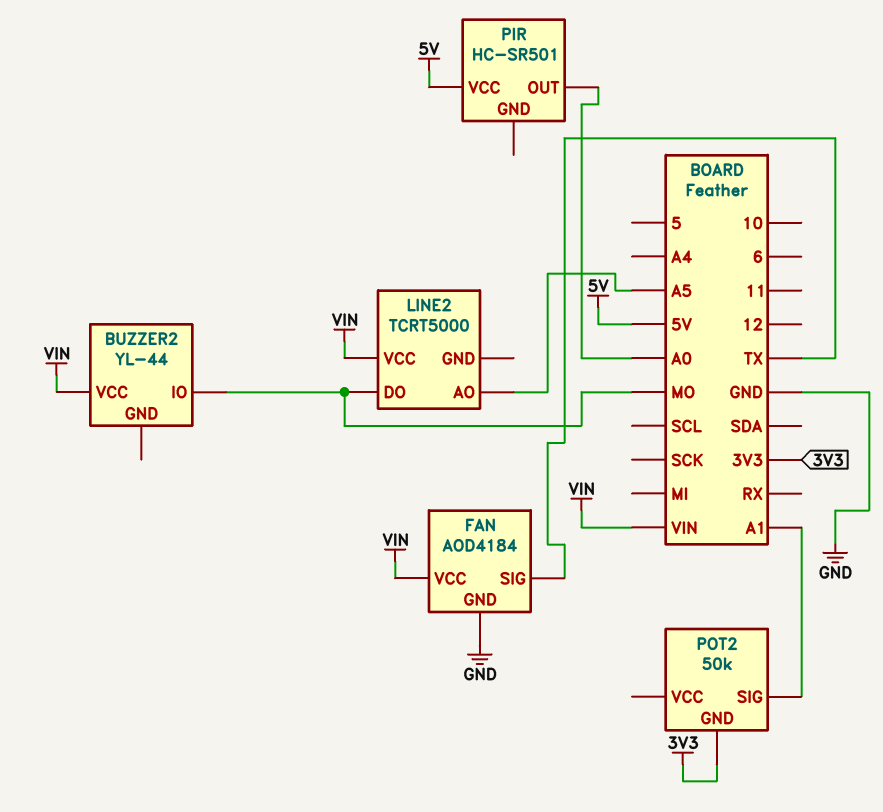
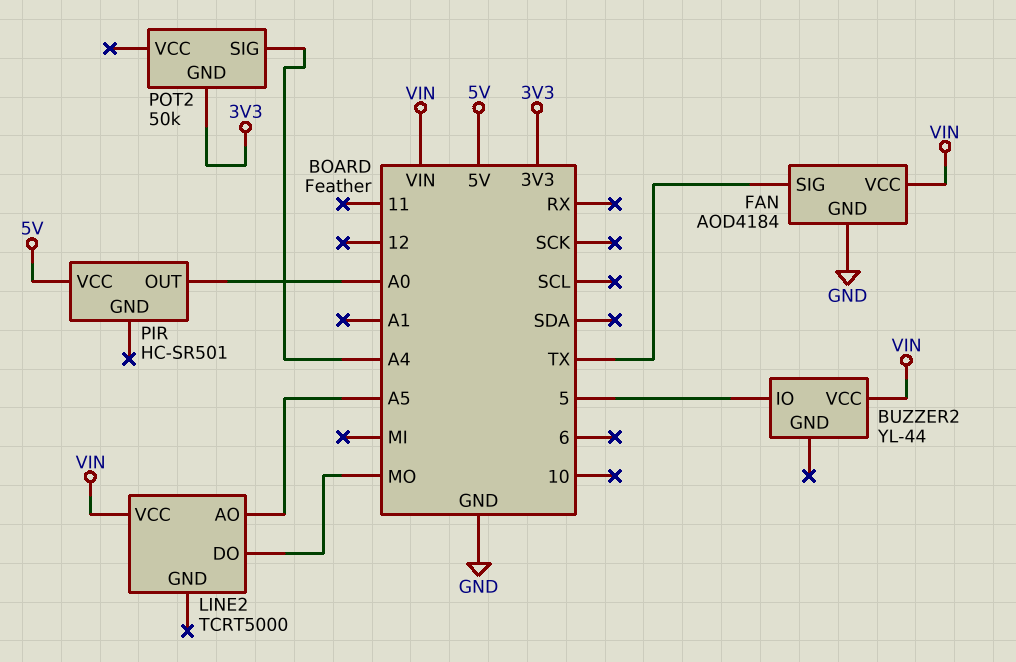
BUZZER2 pin IO: MO -> 5
POT2 pin SIG: A1 -> A4

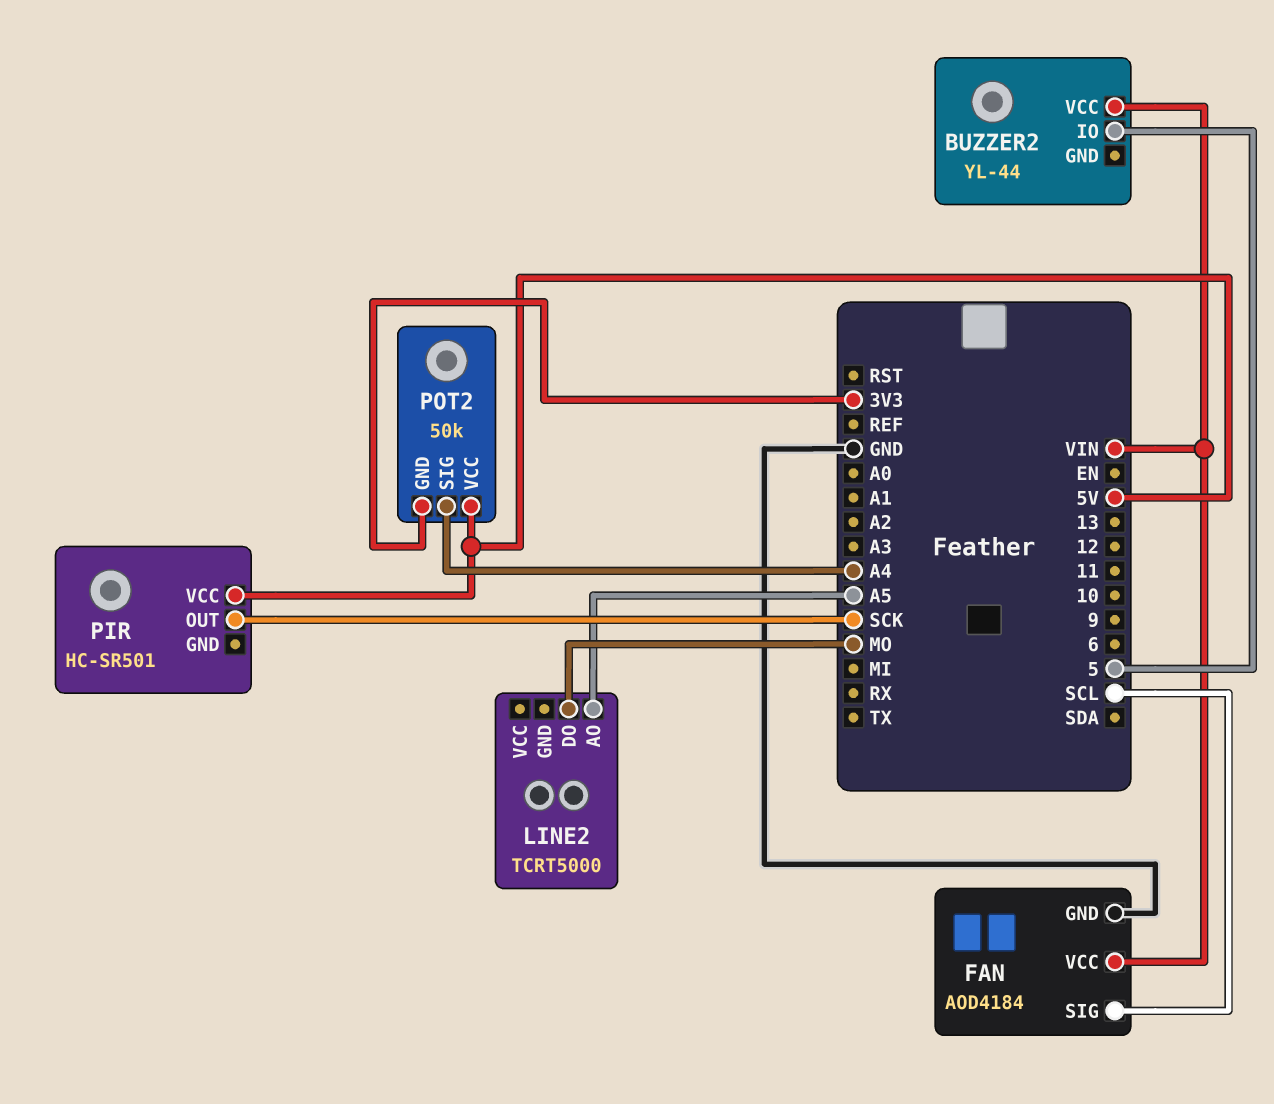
FAN pin SIG: TX -> SCL
LINE2 pin VCC: VIN -> none
PIR pin OUT: A0 -> SCK
POT2 pin VCC: none -> 5V

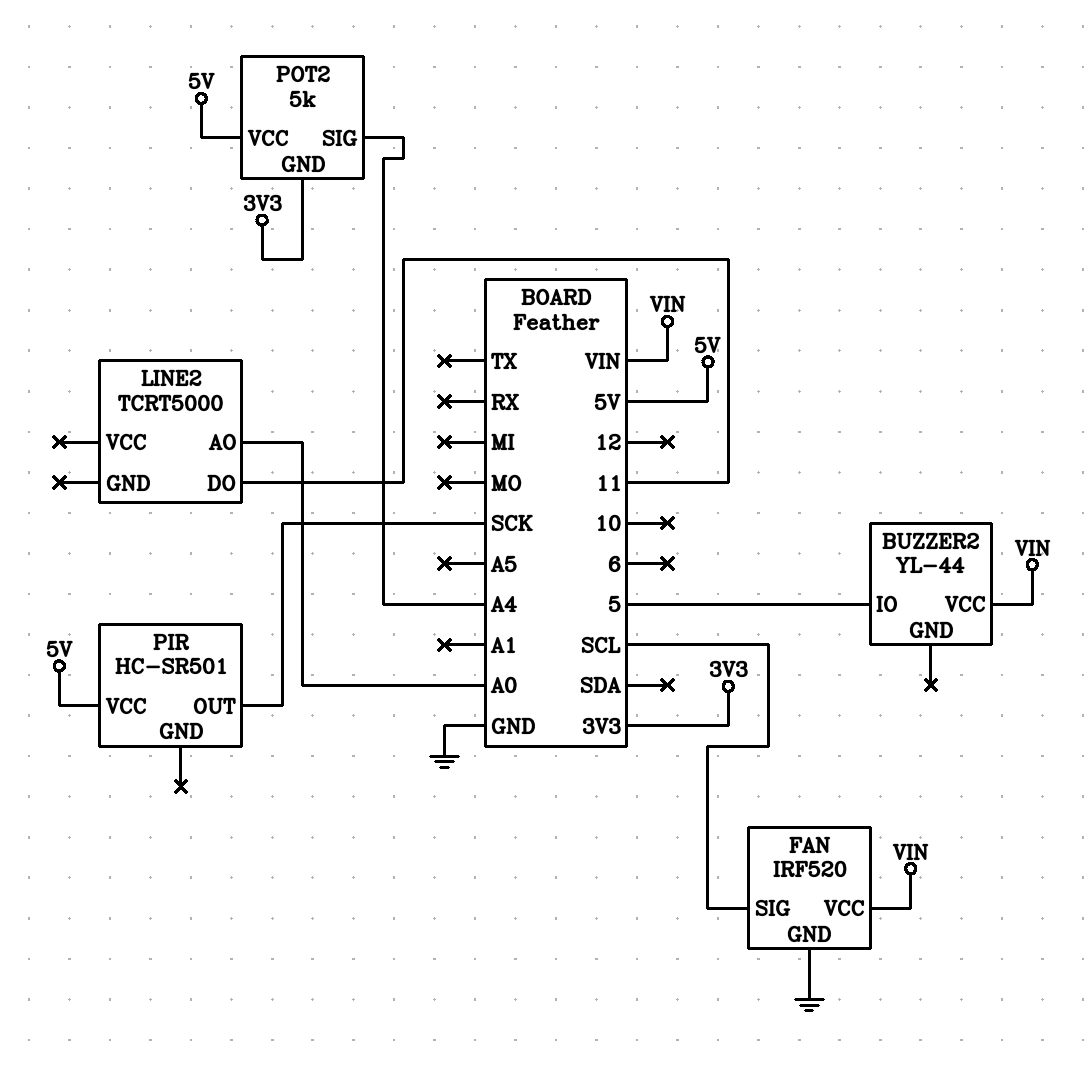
FAN: AOD4184 -> IRF520
LINE2 pin AO: A5 -> A0
LINE2 pin DO: MO -> 11
POT2: 50k -> 5k

